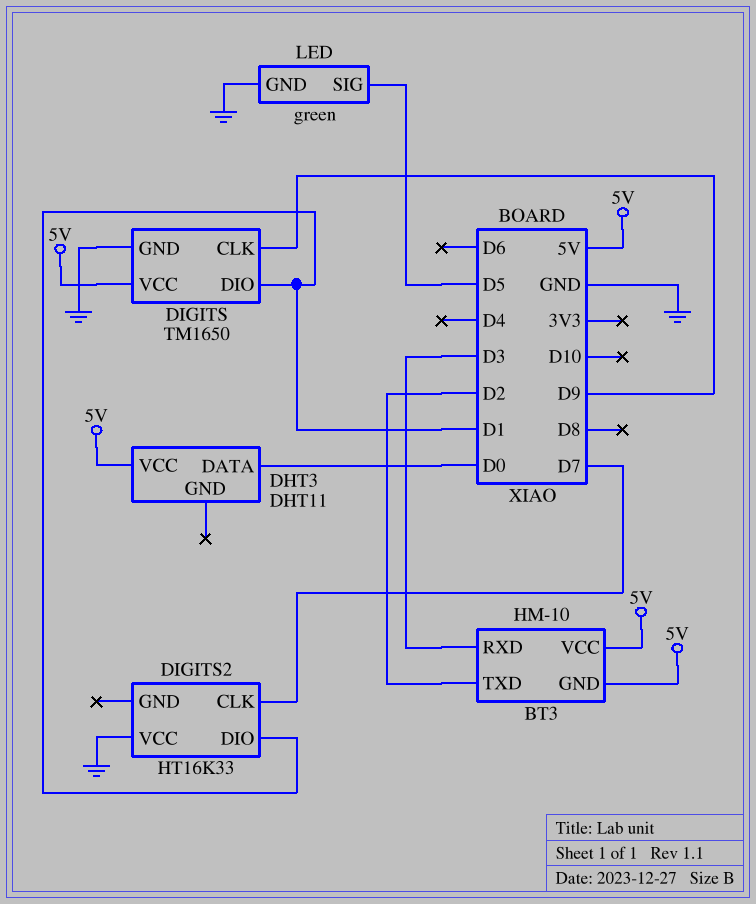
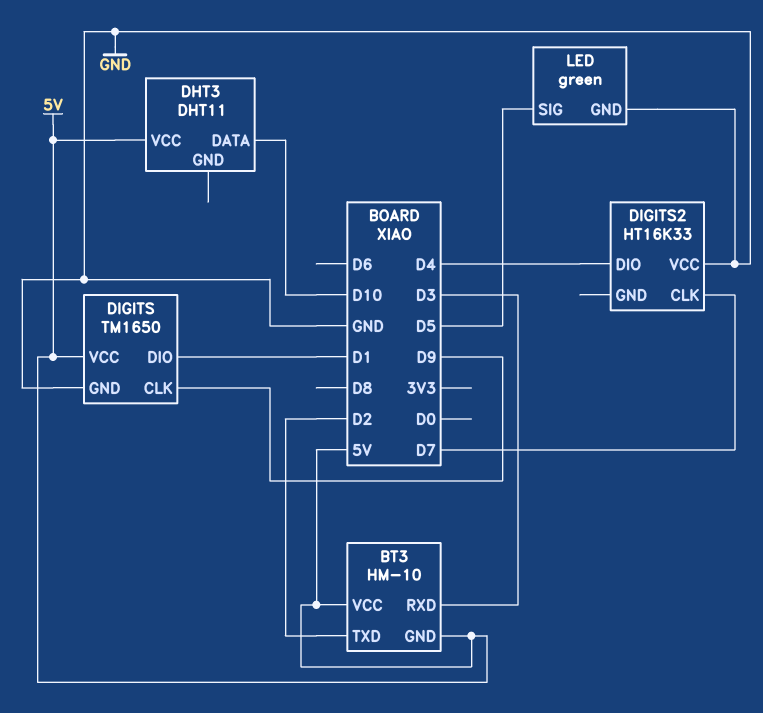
DHT3 pin DATA: D0 -> D10
DIGITS2 pin DIO: D1 -> D4

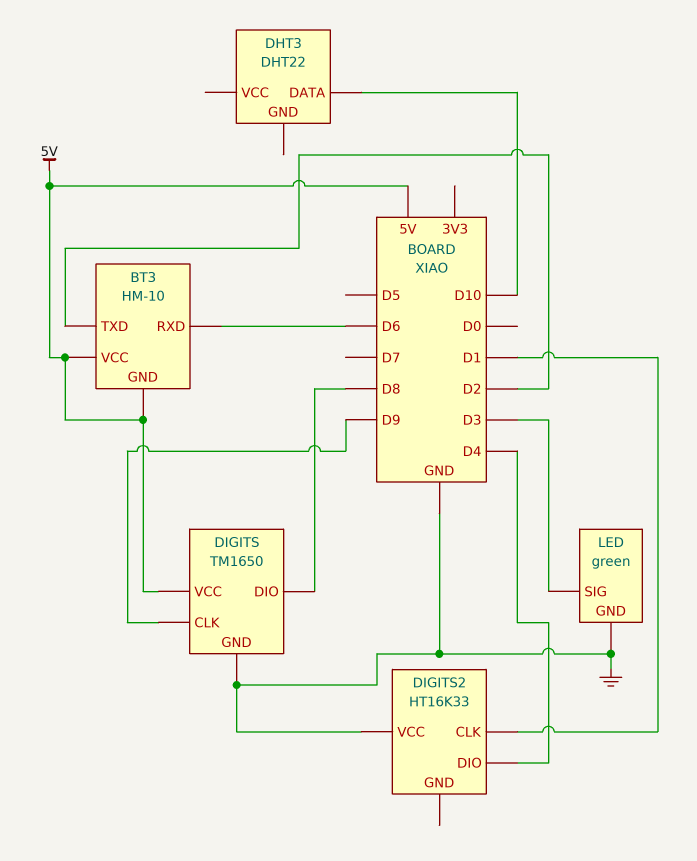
BT3 pin RXD: D3 -> D6
DHT3: DHT11 -> DHT22
DHT3 pin VCC: 5V -> none
DIGITS pin DIO: D1 -> D8
DIGITS2 pin CLK: D7 -> D1
LED pin SIG: D5 -> D3

